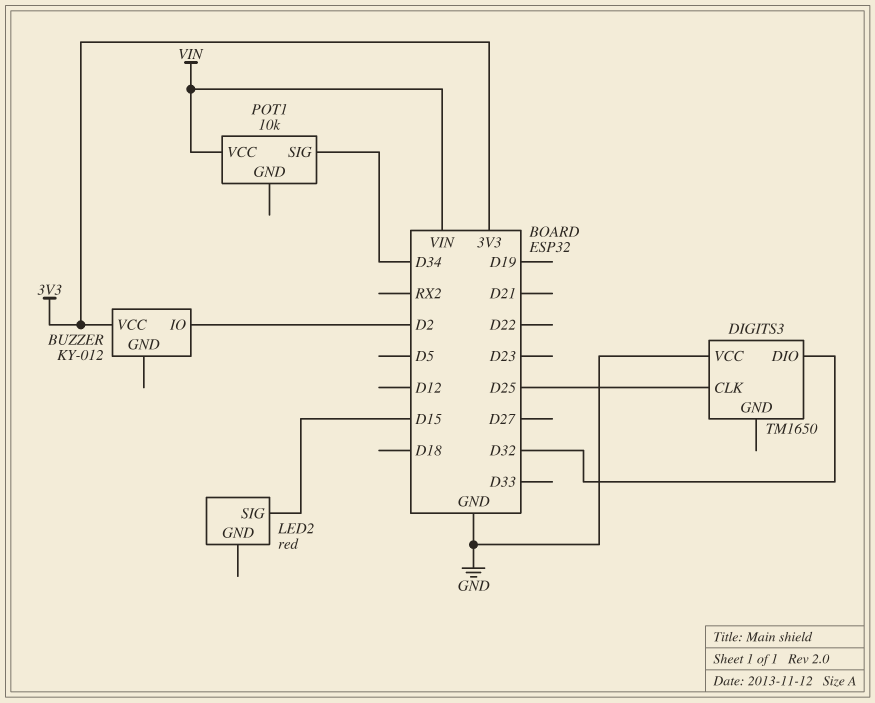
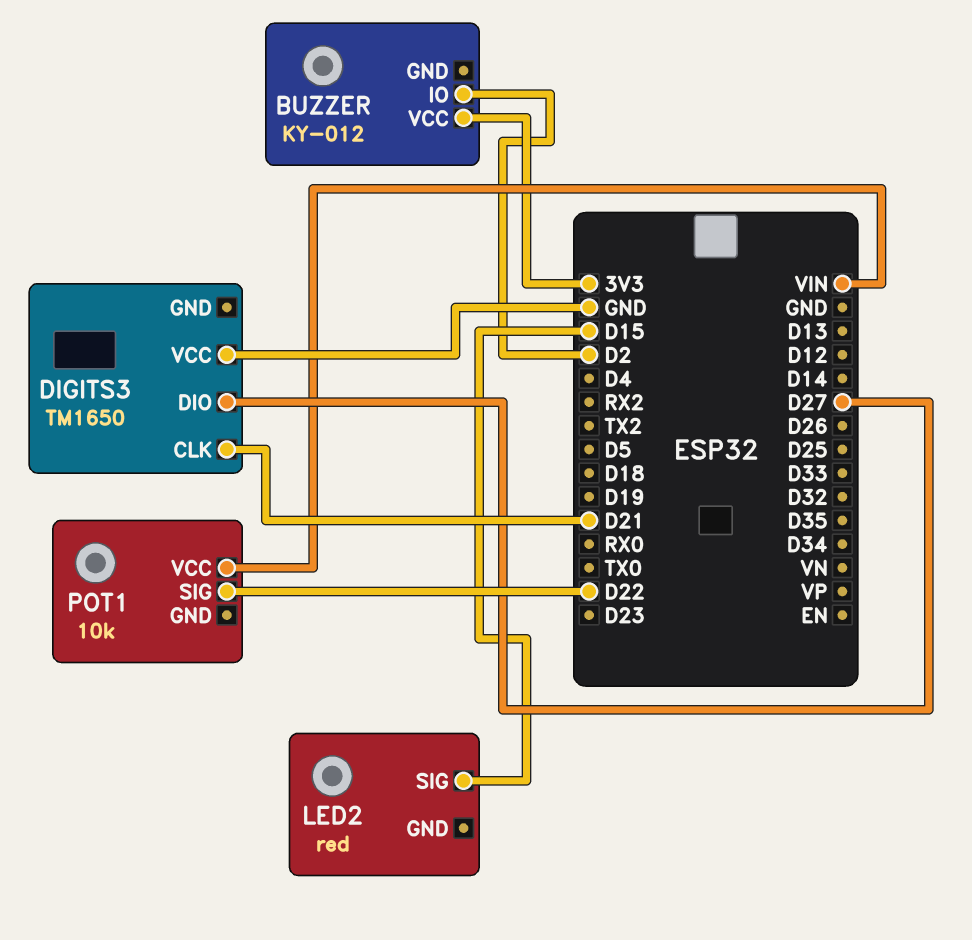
DIGITS3 pin CLK: D25 -> D21
DIGITS3 pin DIO: D32 -> D27
POT1 pin SIG: D34 -> D22

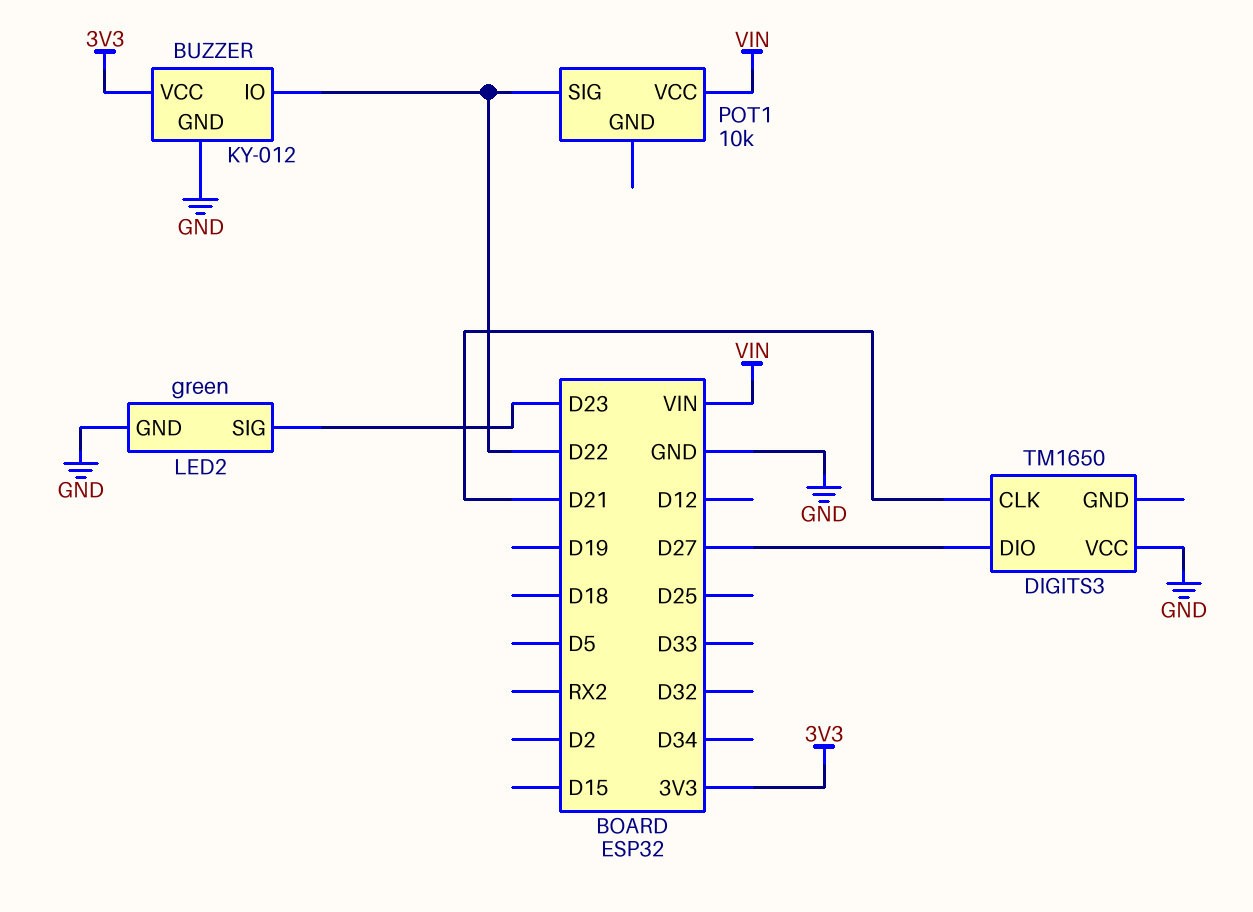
BUZZER pin GND: none -> GND
BUZZER pin IO: D2 -> D22
LED2: red -> green
LED2 pin GND: none -> GND
LED2 pin SIG: D15 -> D23

